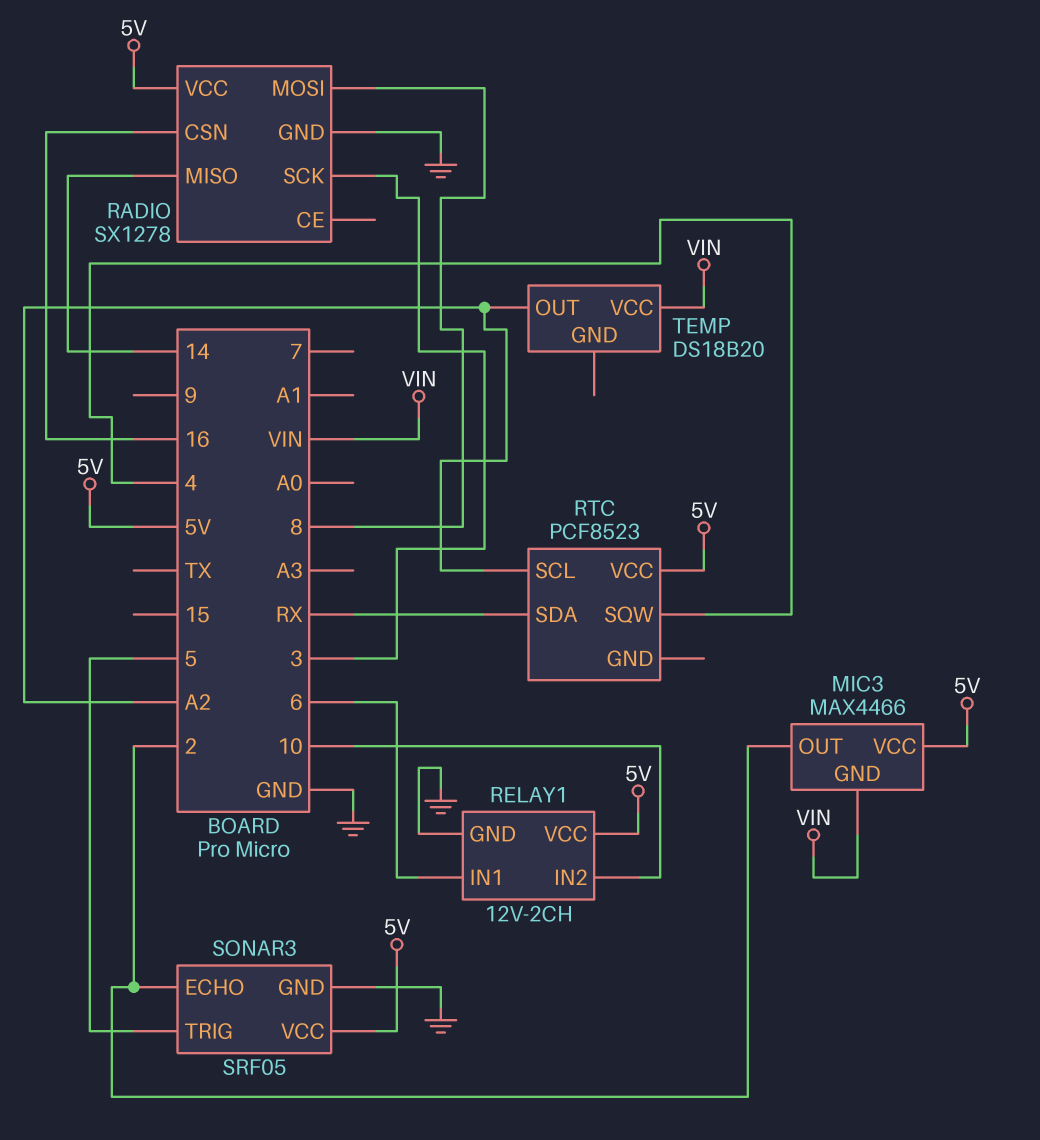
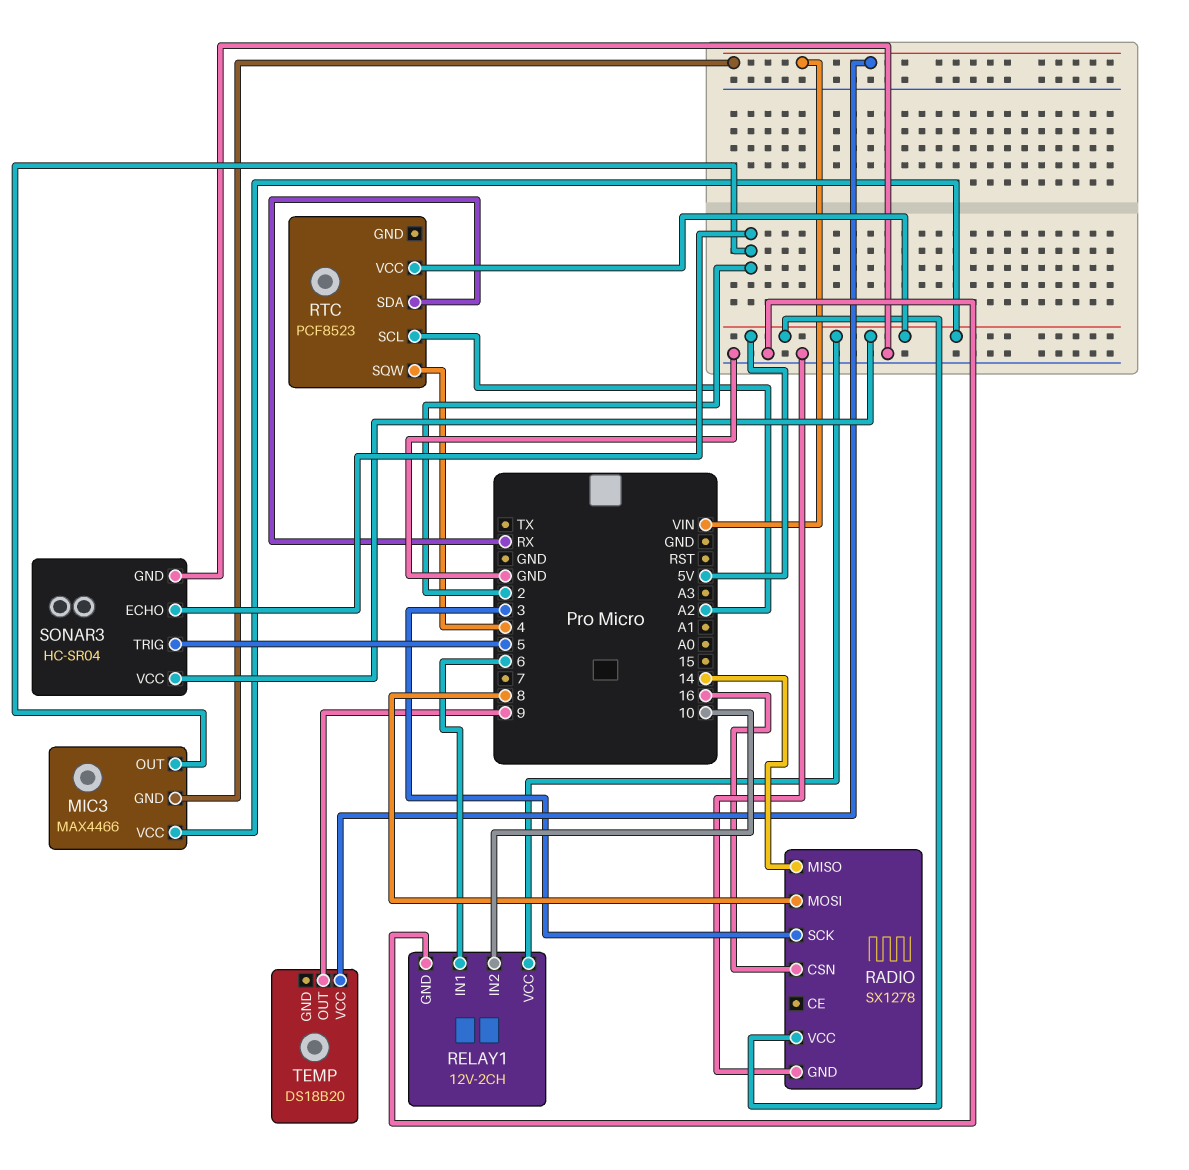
SONAR3: SRF05 -> HC-SR04
TEMP pin OUT: A2 -> 9

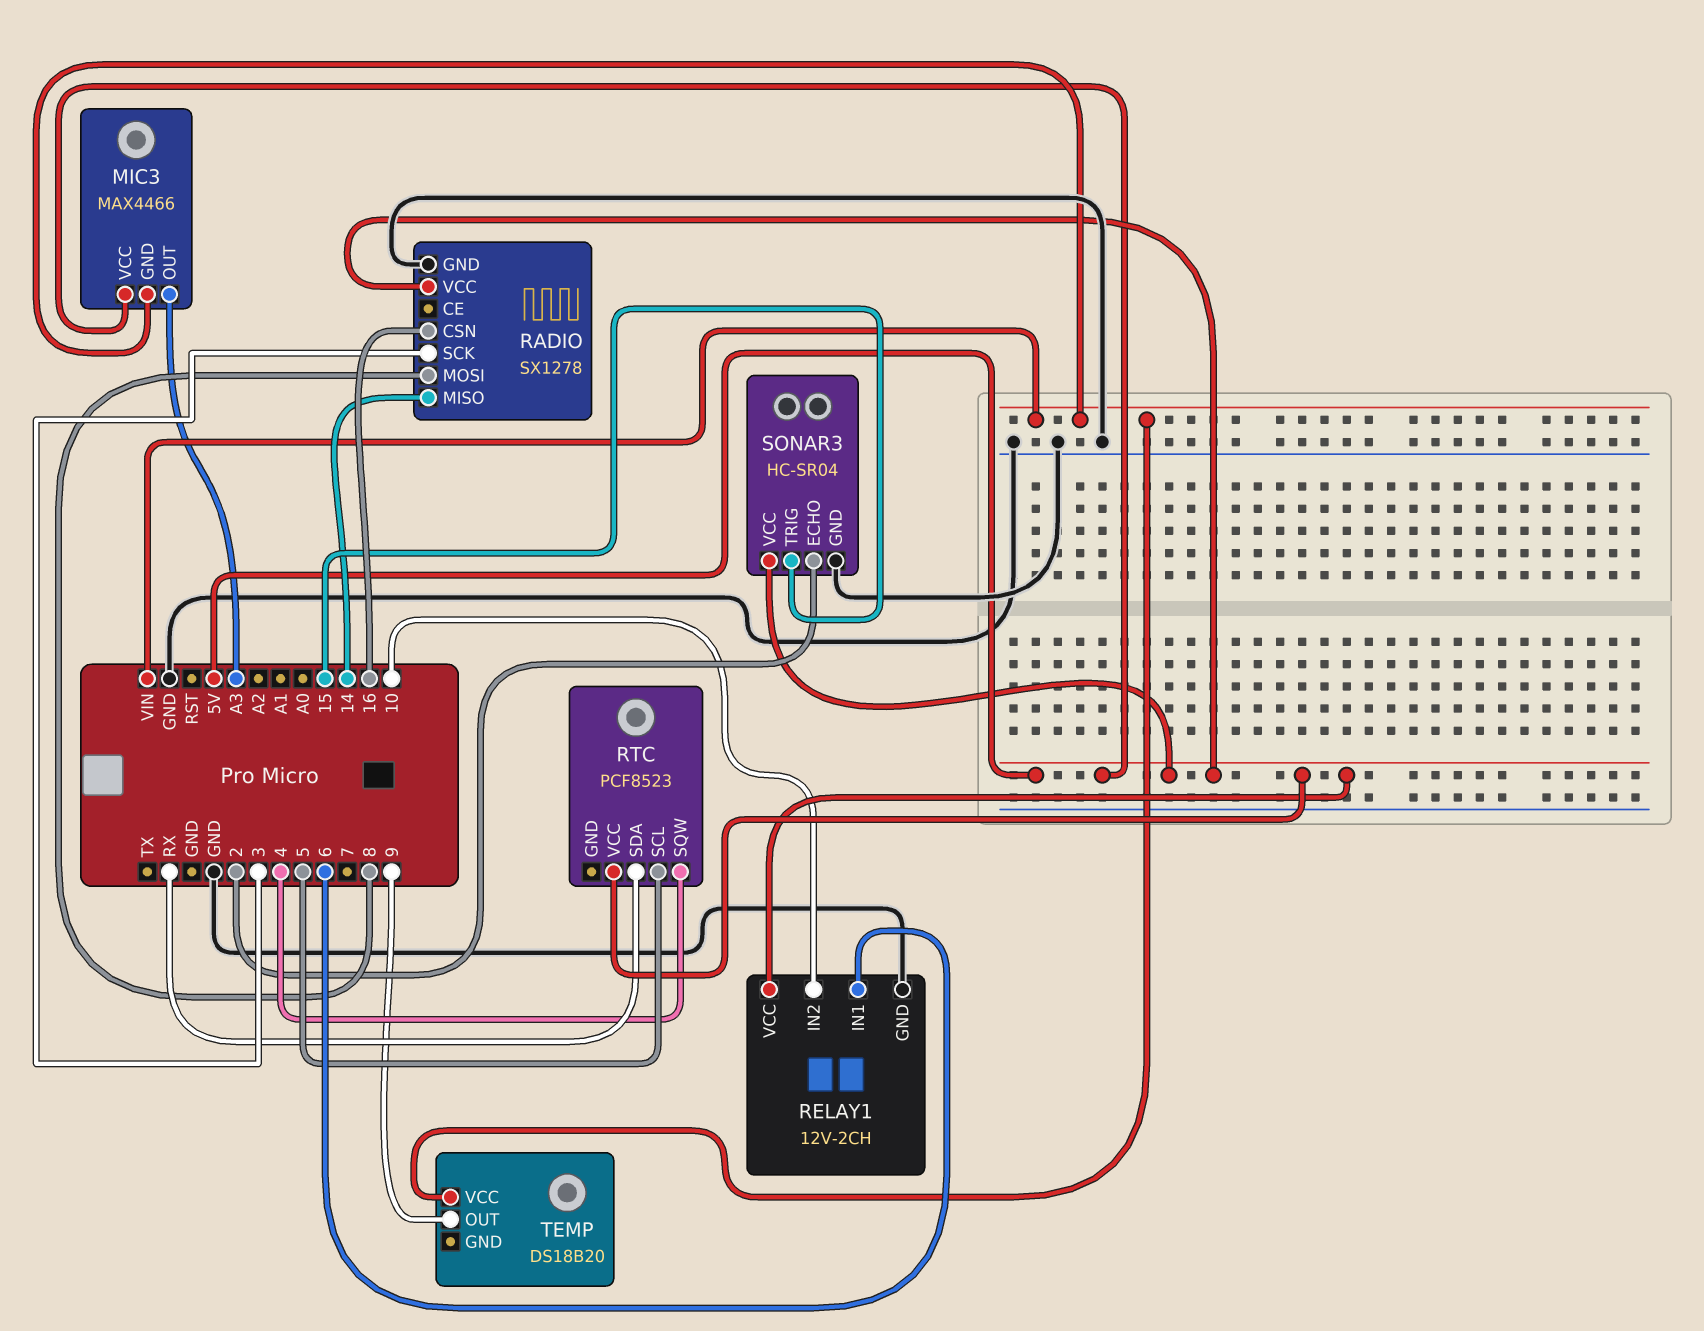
MIC3 pin OUT: 2 -> A3
RTC pin SCL: A2 -> 5
SONAR3 pin TRIG: 5 -> 15

